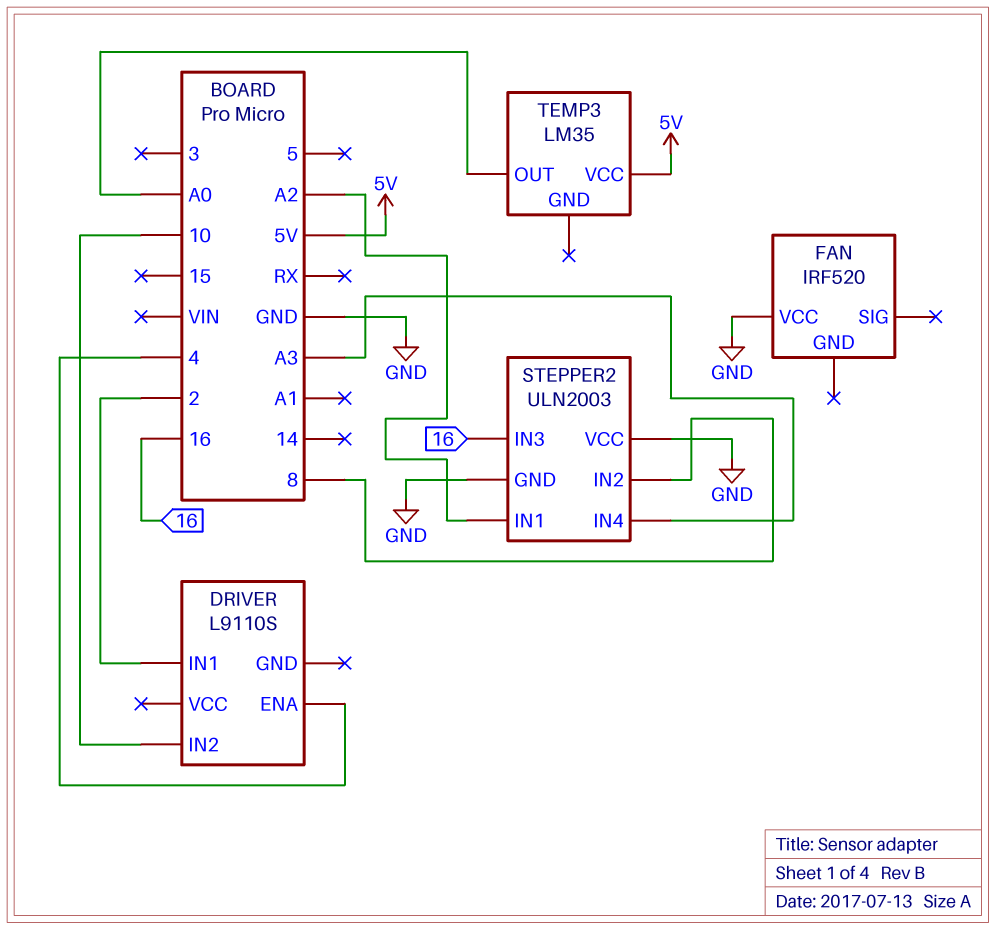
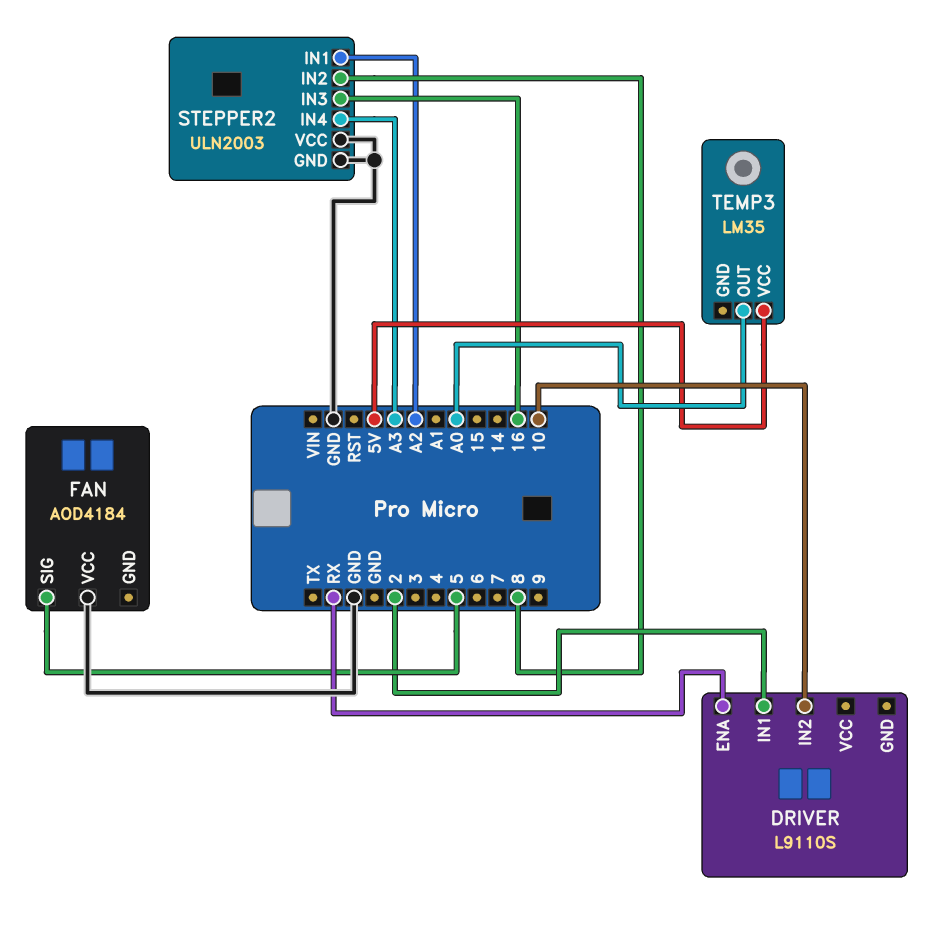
DRIVER pin ENA: 4 -> RX
FAN: IRF520 -> AOD4184
FAN pin SIG: none -> 5

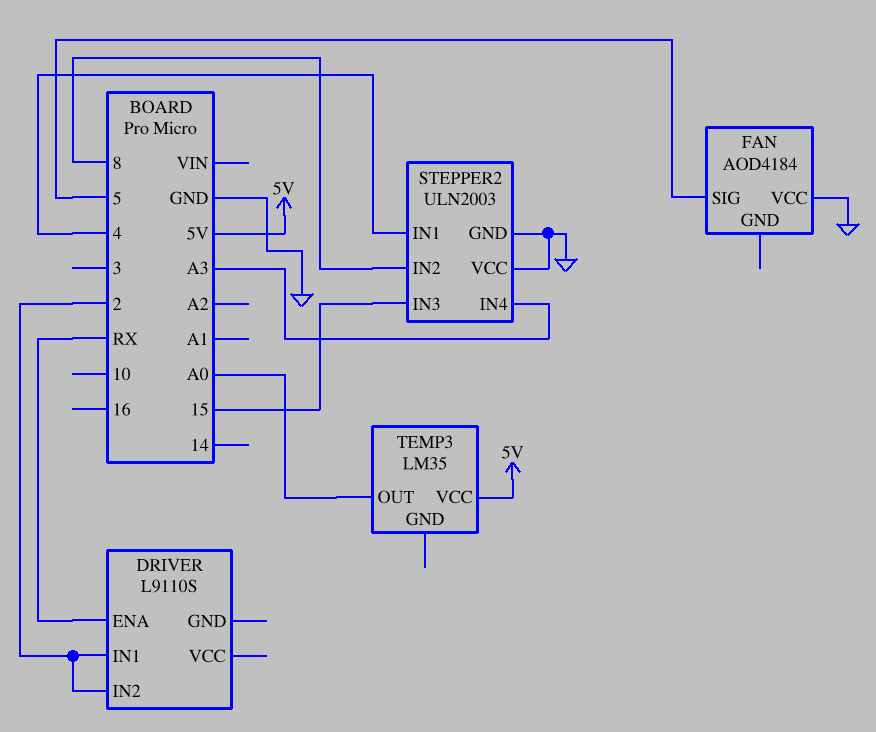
DRIVER pin IN2: 10 -> 2
STEPPER2 pin IN1: A2 -> 4
STEPPER2 pin IN3: 16 -> 15

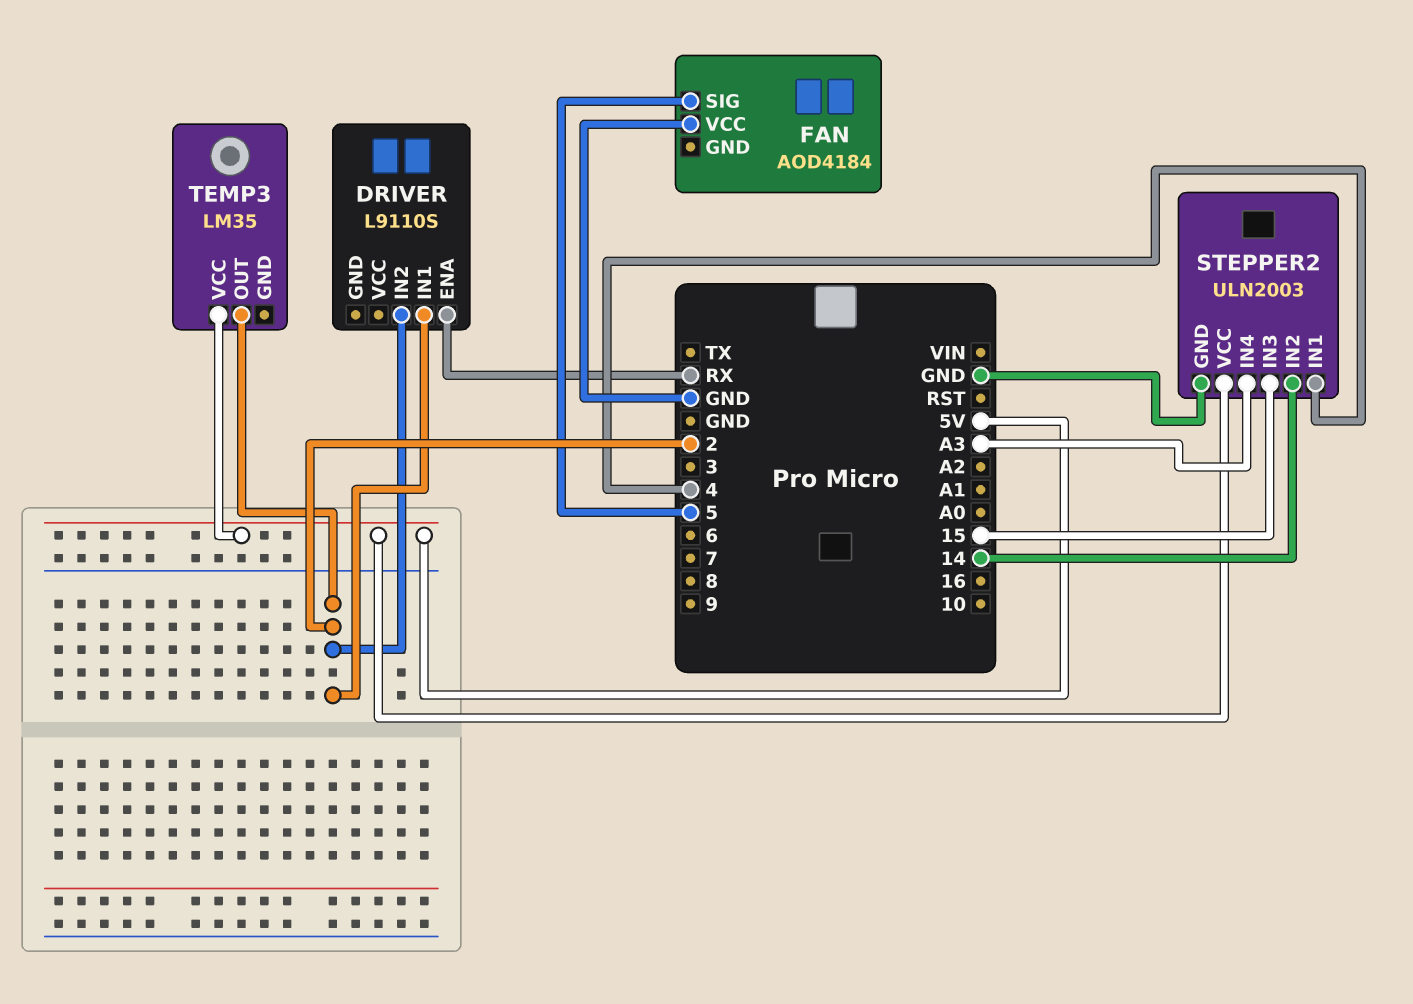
STEPPER2 pin IN2: 8 -> 14
STEPPER2 pin VCC: GND -> 5V
TEMP3 pin OUT: A0 -> 2

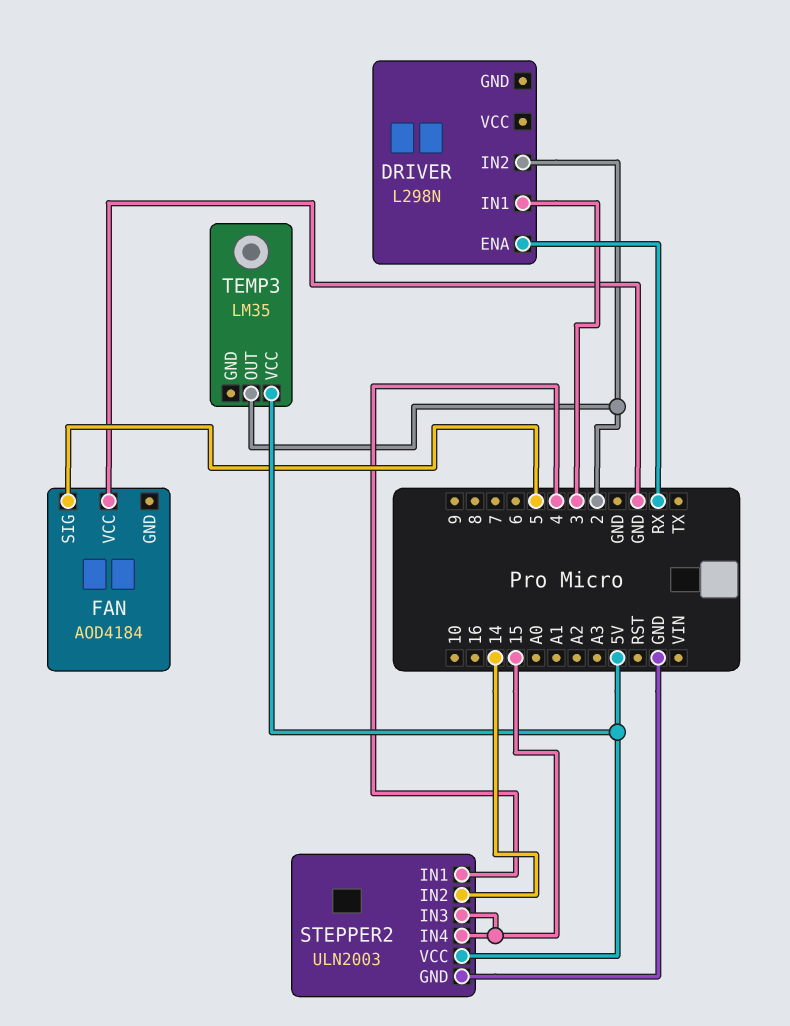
DRIVER: L9110S -> L298N
DRIVER pin IN1: 2 -> 3
STEPPER2 pin IN4: A3 -> 15

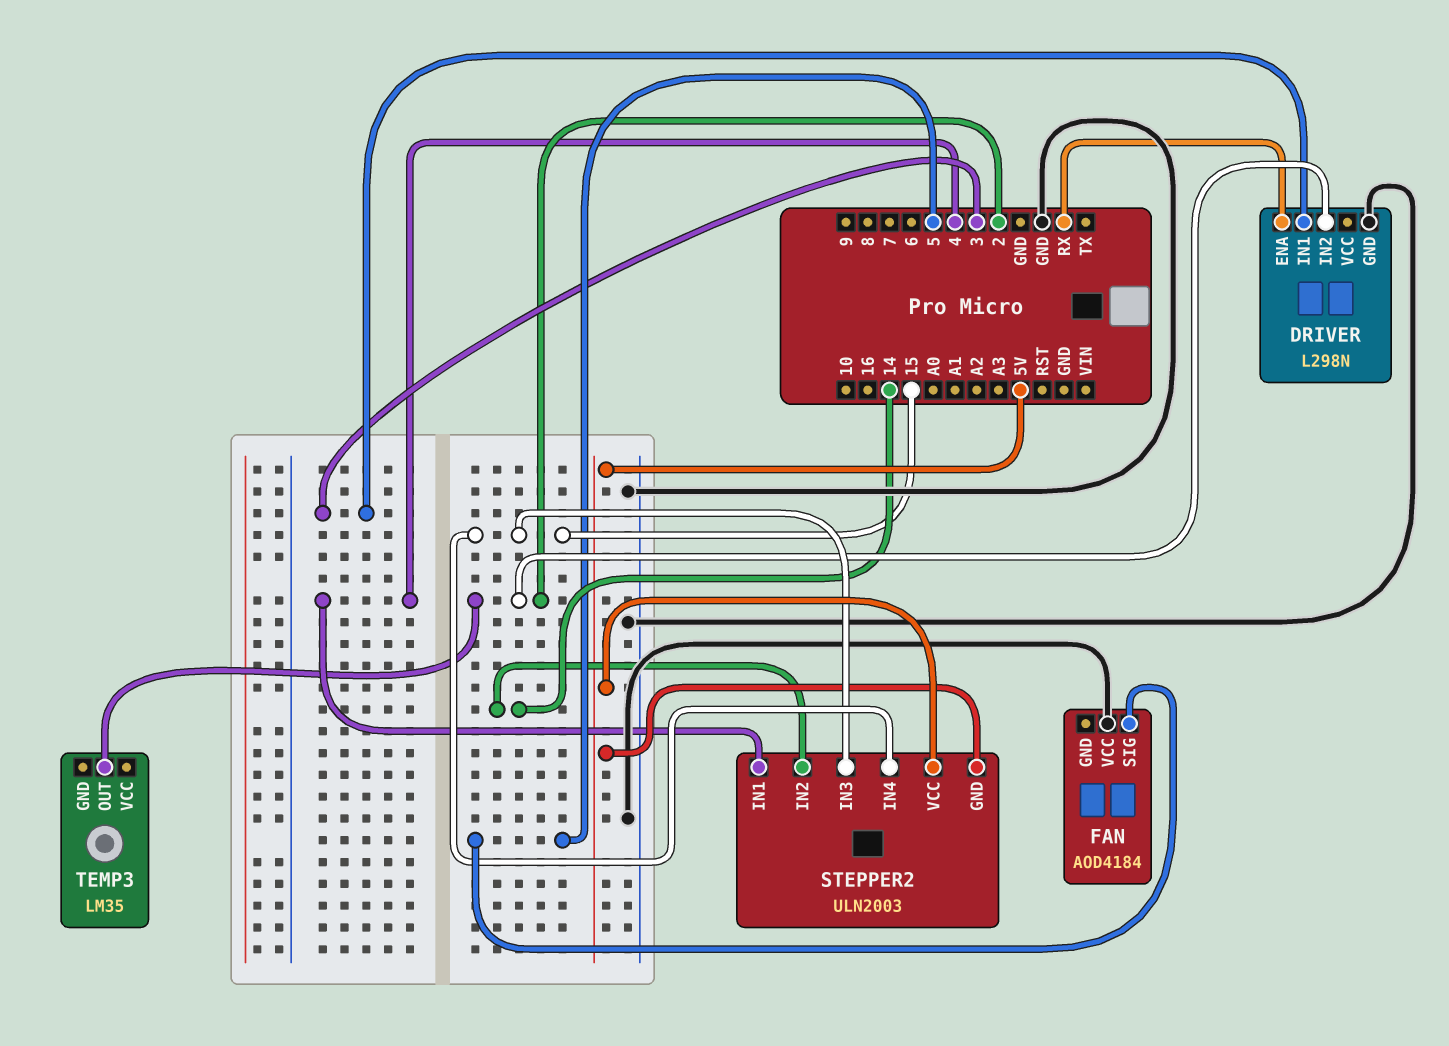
DRIVER pin GND: none -> GND
STEPPER2 pin GND: GND -> 5V
TEMP3 pin VCC: 5V -> none

